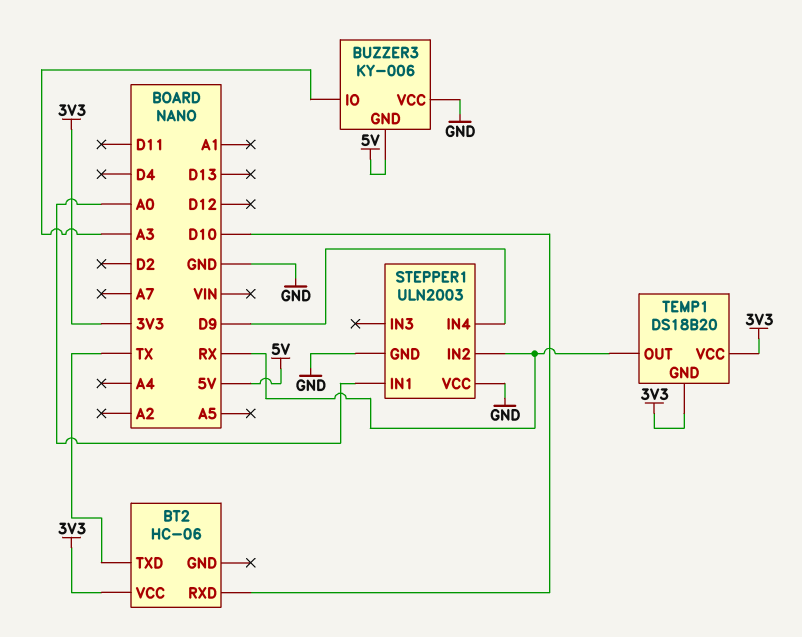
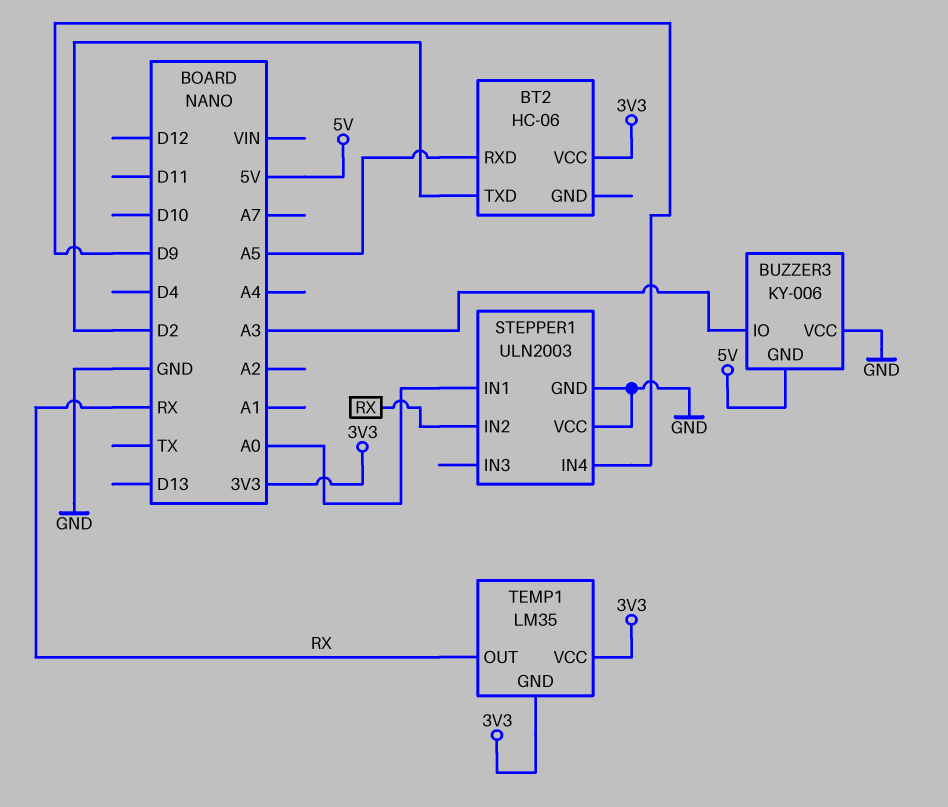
BT2 pin RXD: D10 -> A5
BT2 pin TXD: TX -> D2
TEMP1: DS18B20 -> LM35

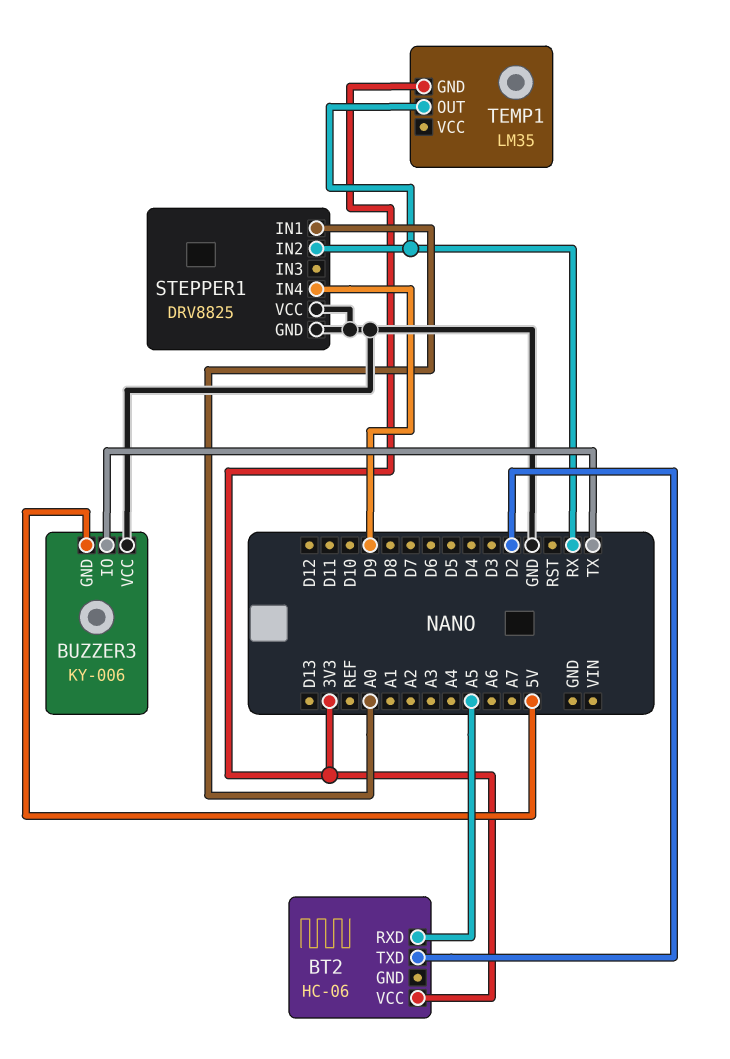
BUZZER3 pin IO: A3 -> TX
STEPPER1: ULN2003 -> DRV8825
TEMP1 pin VCC: 3V3 -> none

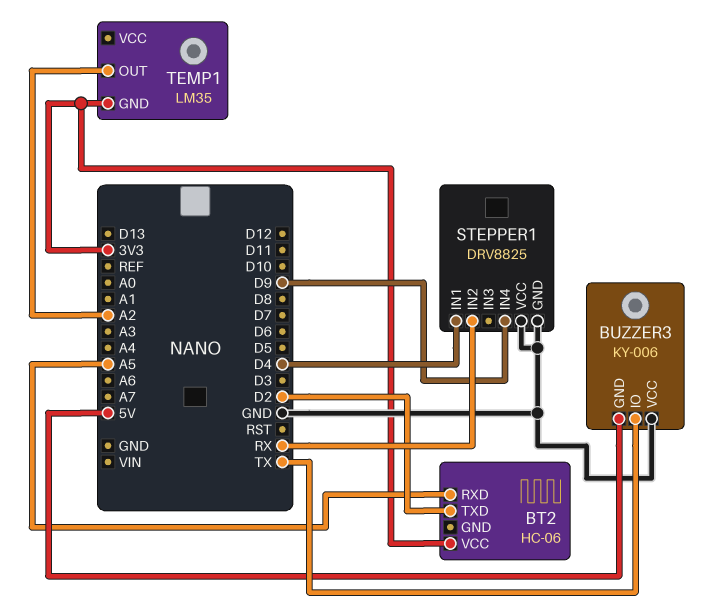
STEPPER1 pin IN1: A0 -> D4
TEMP1 pin OUT: RX -> A2

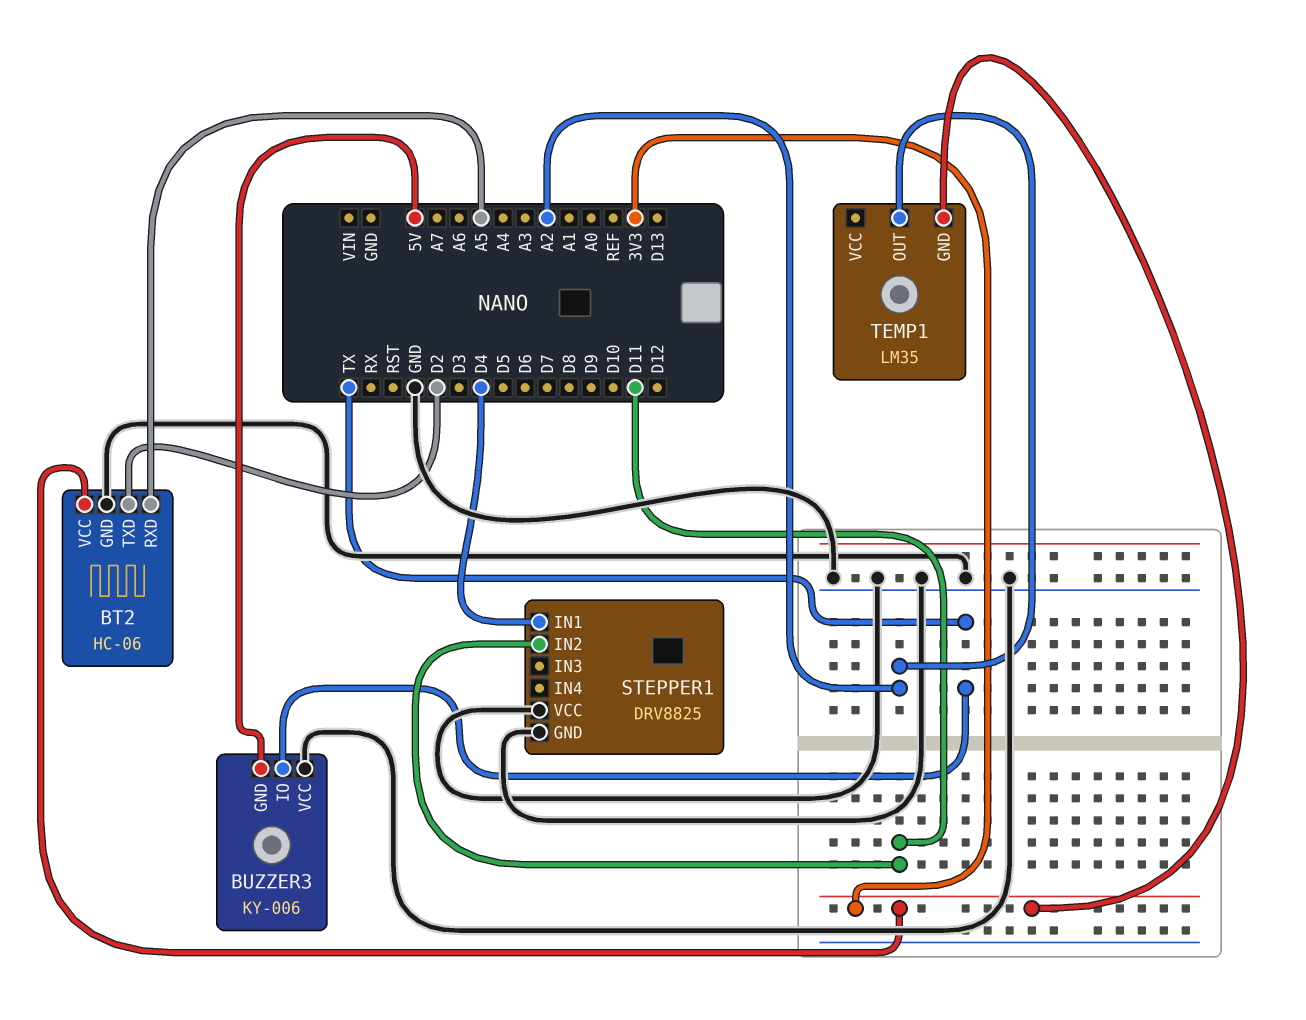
BT2 pin GND: none -> GND
STEPPER1 pin IN2: RX -> D11
STEPPER1 pin IN4: D9 -> none

